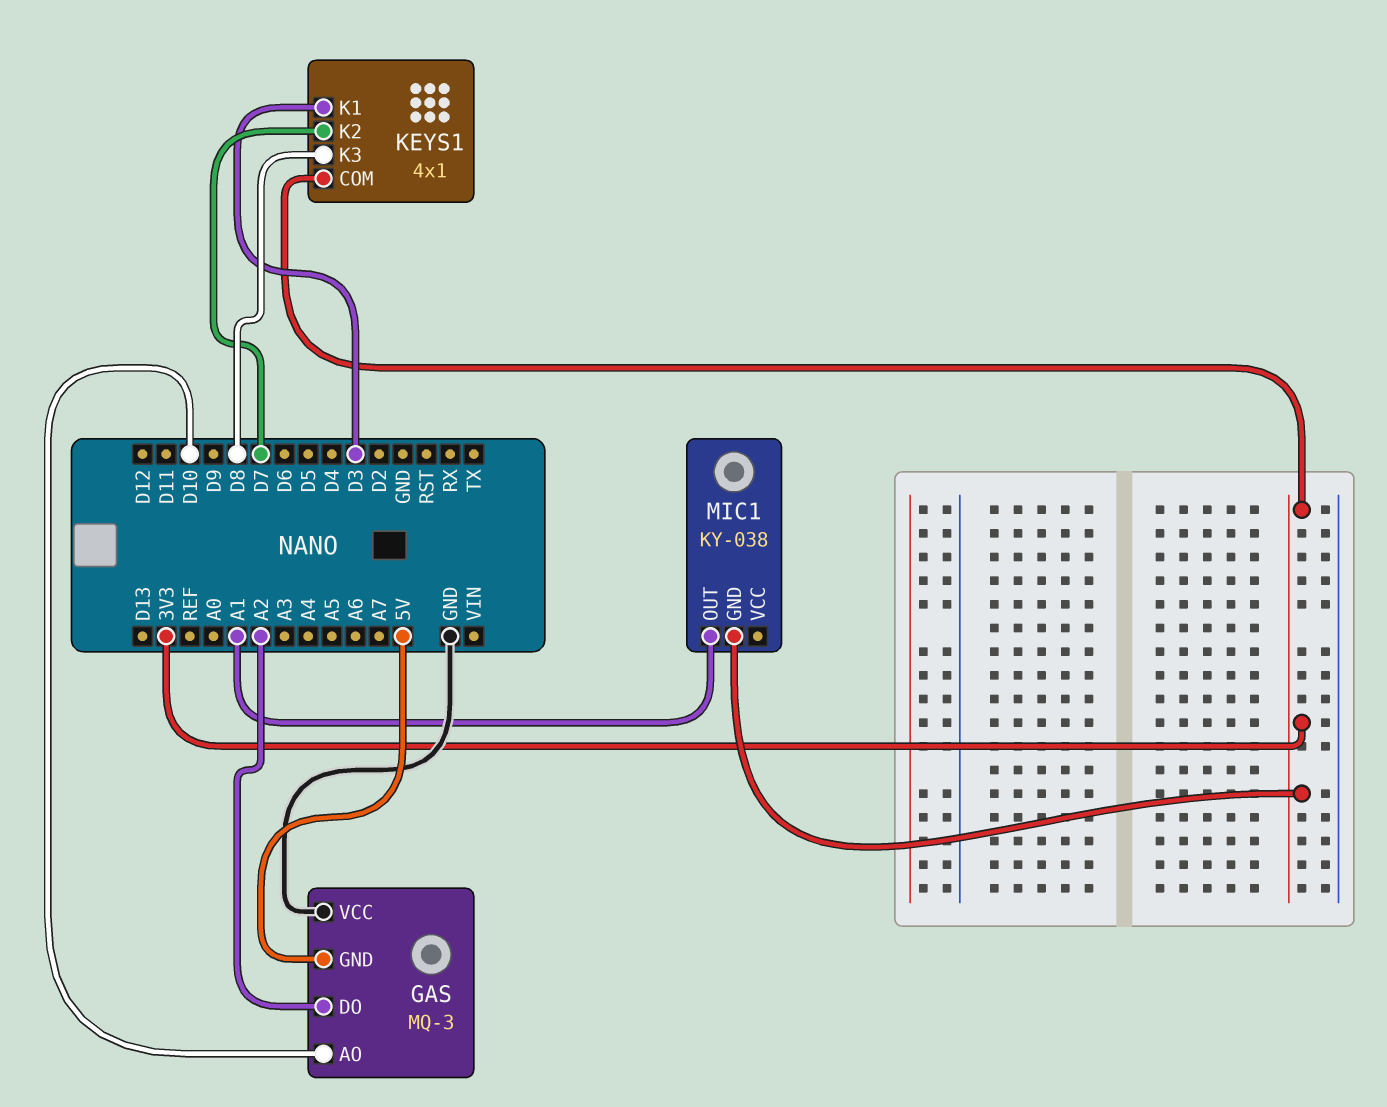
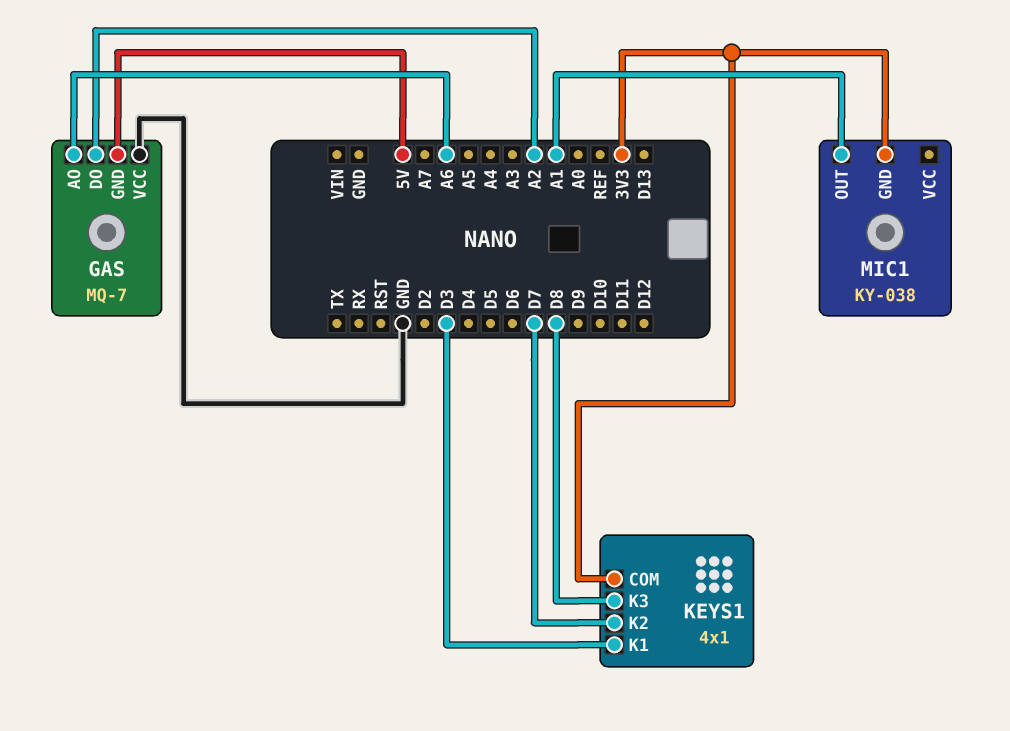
GAS: MQ-3 -> MQ-7
GAS pin AO: D10 -> A6

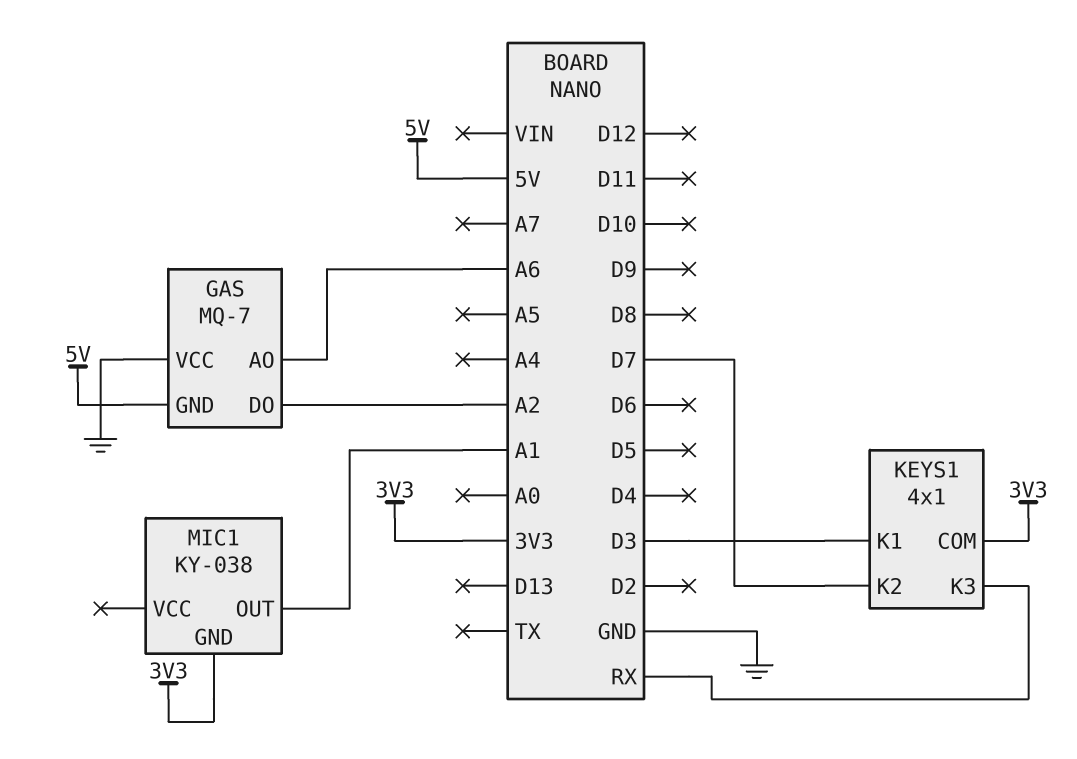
KEYS1 pin K3: D8 -> RX

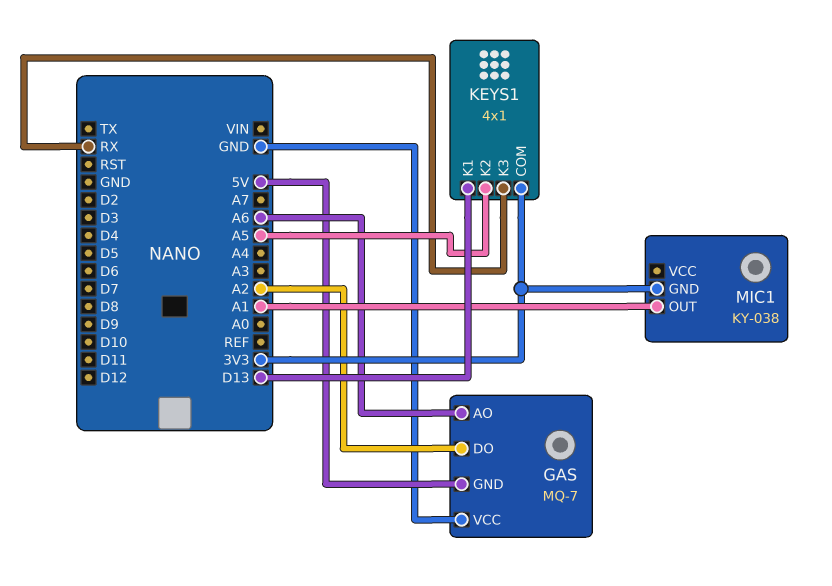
KEYS1 pin K1: D3 -> D13
KEYS1 pin K2: D7 -> A5

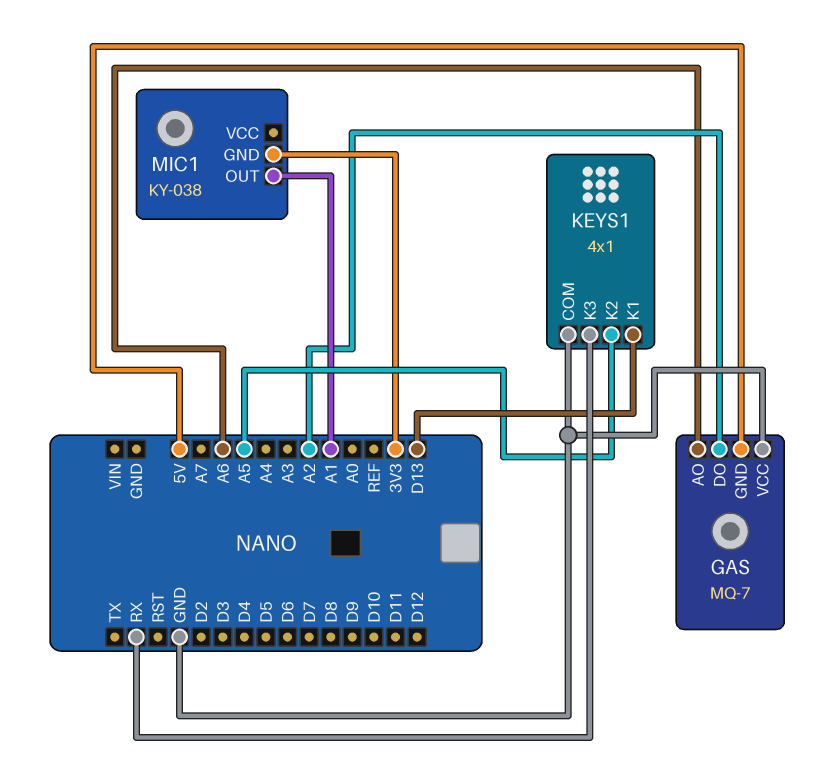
KEYS1 pin COM: 3V3 -> GND

